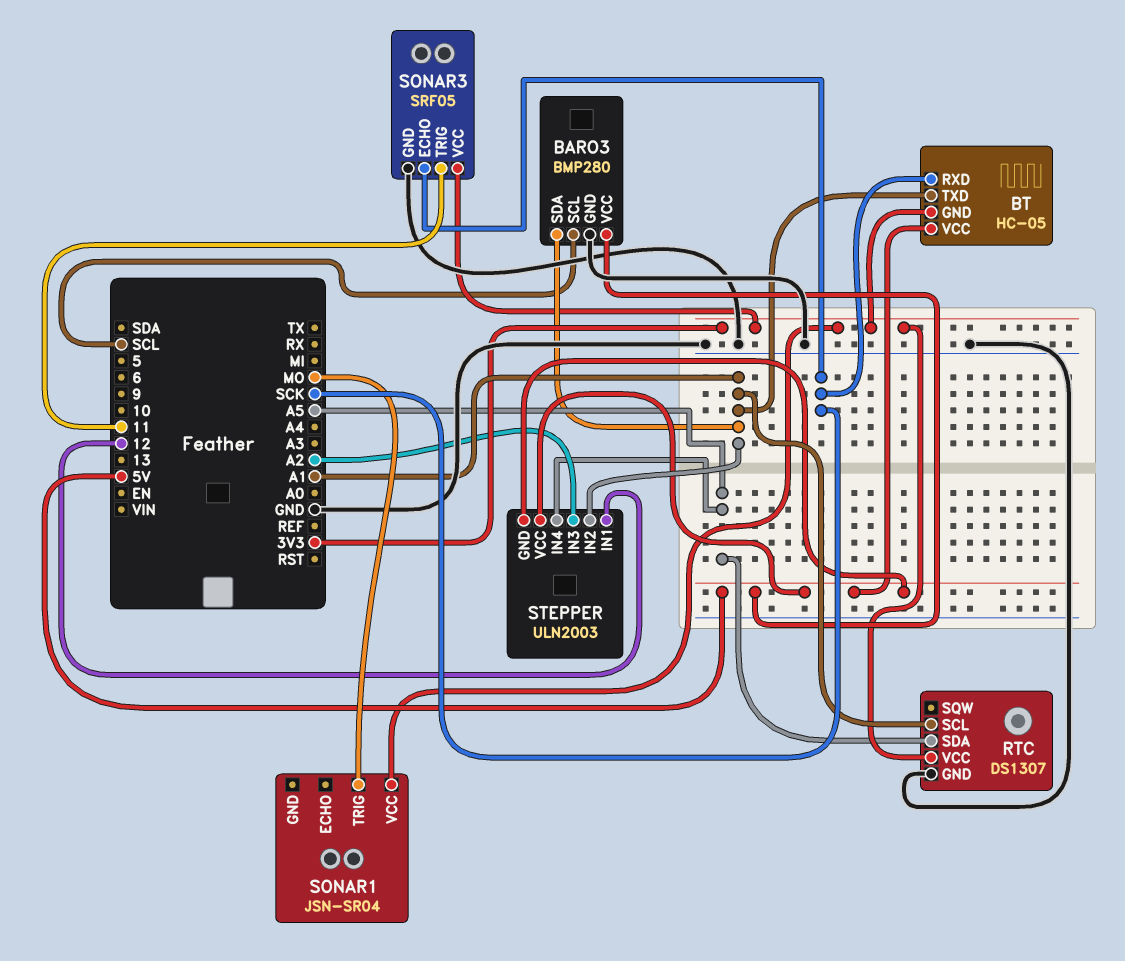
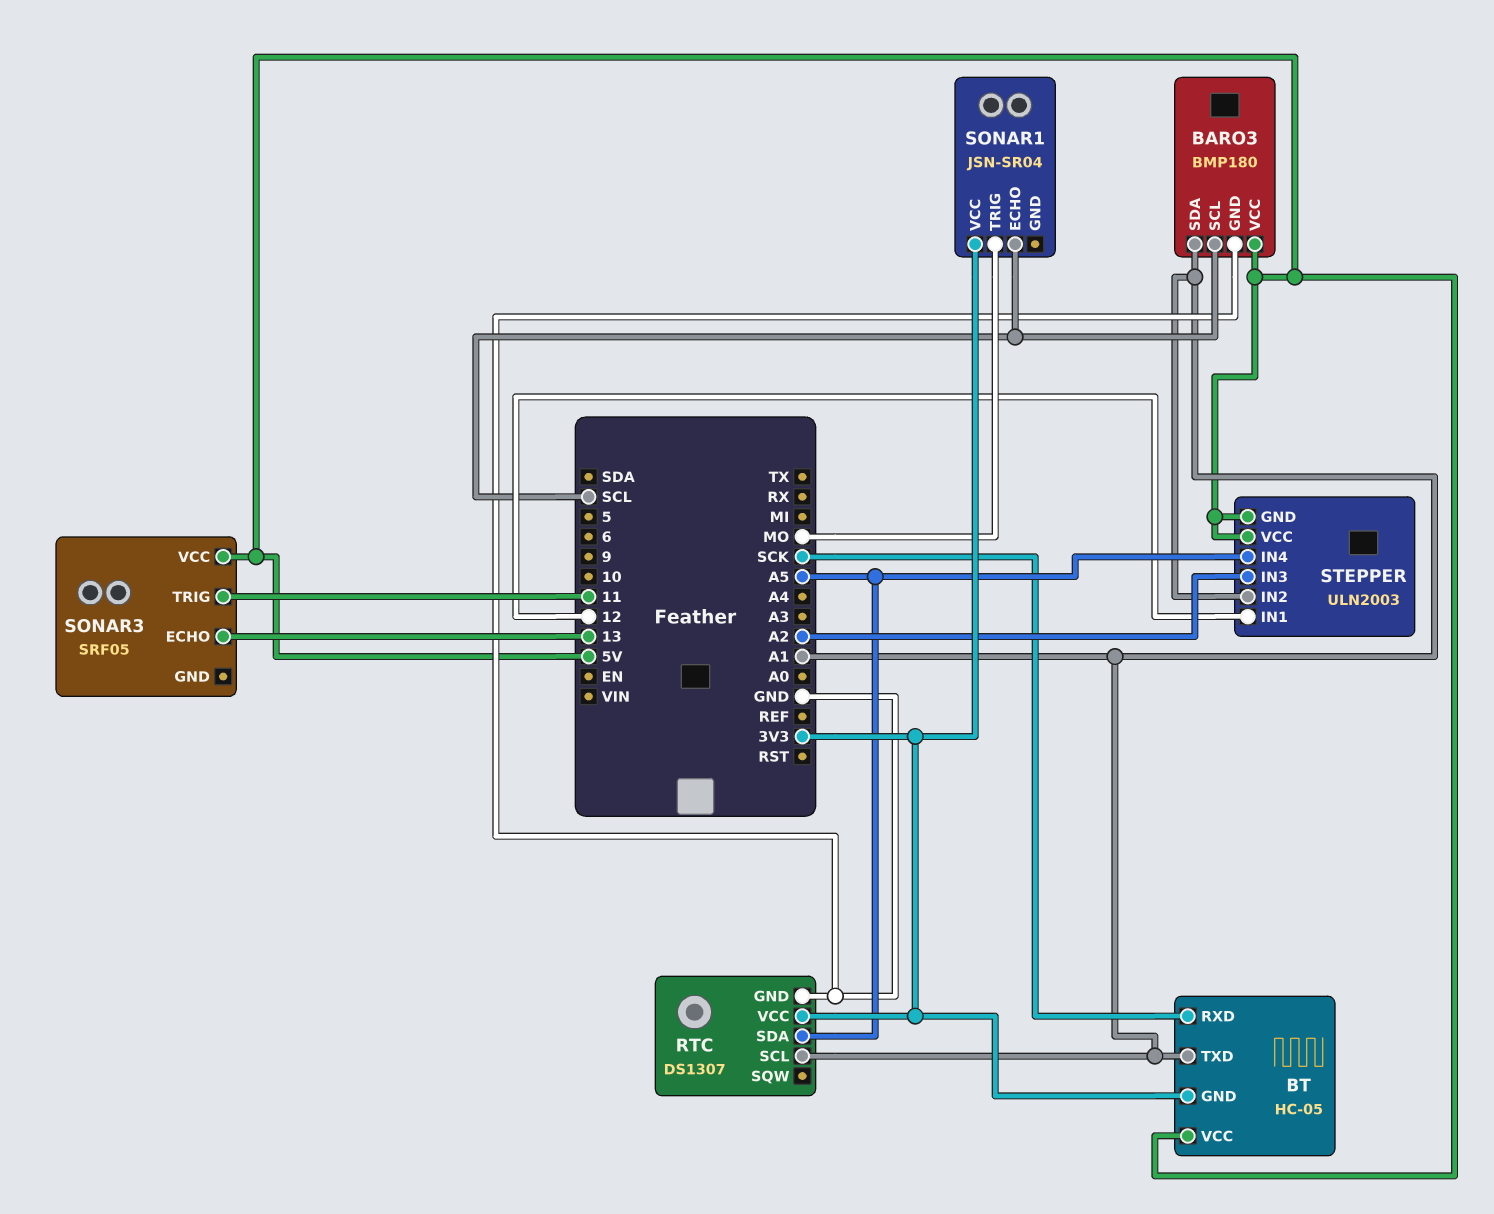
BARO3: BMP280 -> BMP180
SONAR1 pin ECHO: none -> SCL
SONAR3 pin ECHO: SCK -> 13
SONAR3 pin GND: GND -> none
SONAR3 pin VCC: 3V3 -> 5V

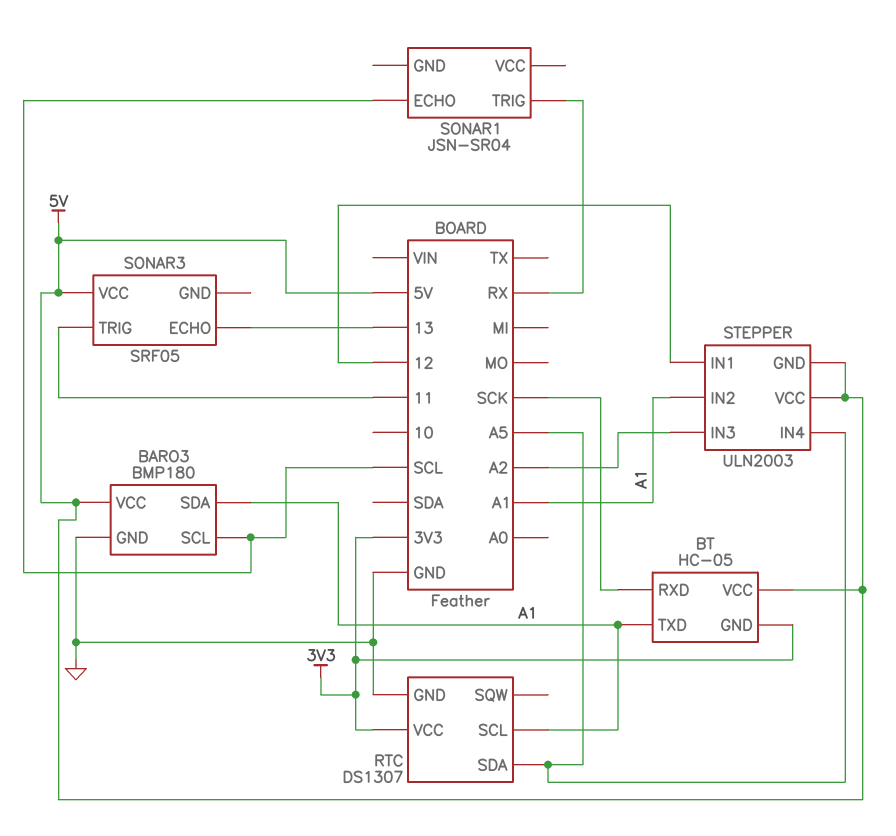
SONAR1 pin TRIG: MO -> RX
SONAR1 pin VCC: 3V3 -> none

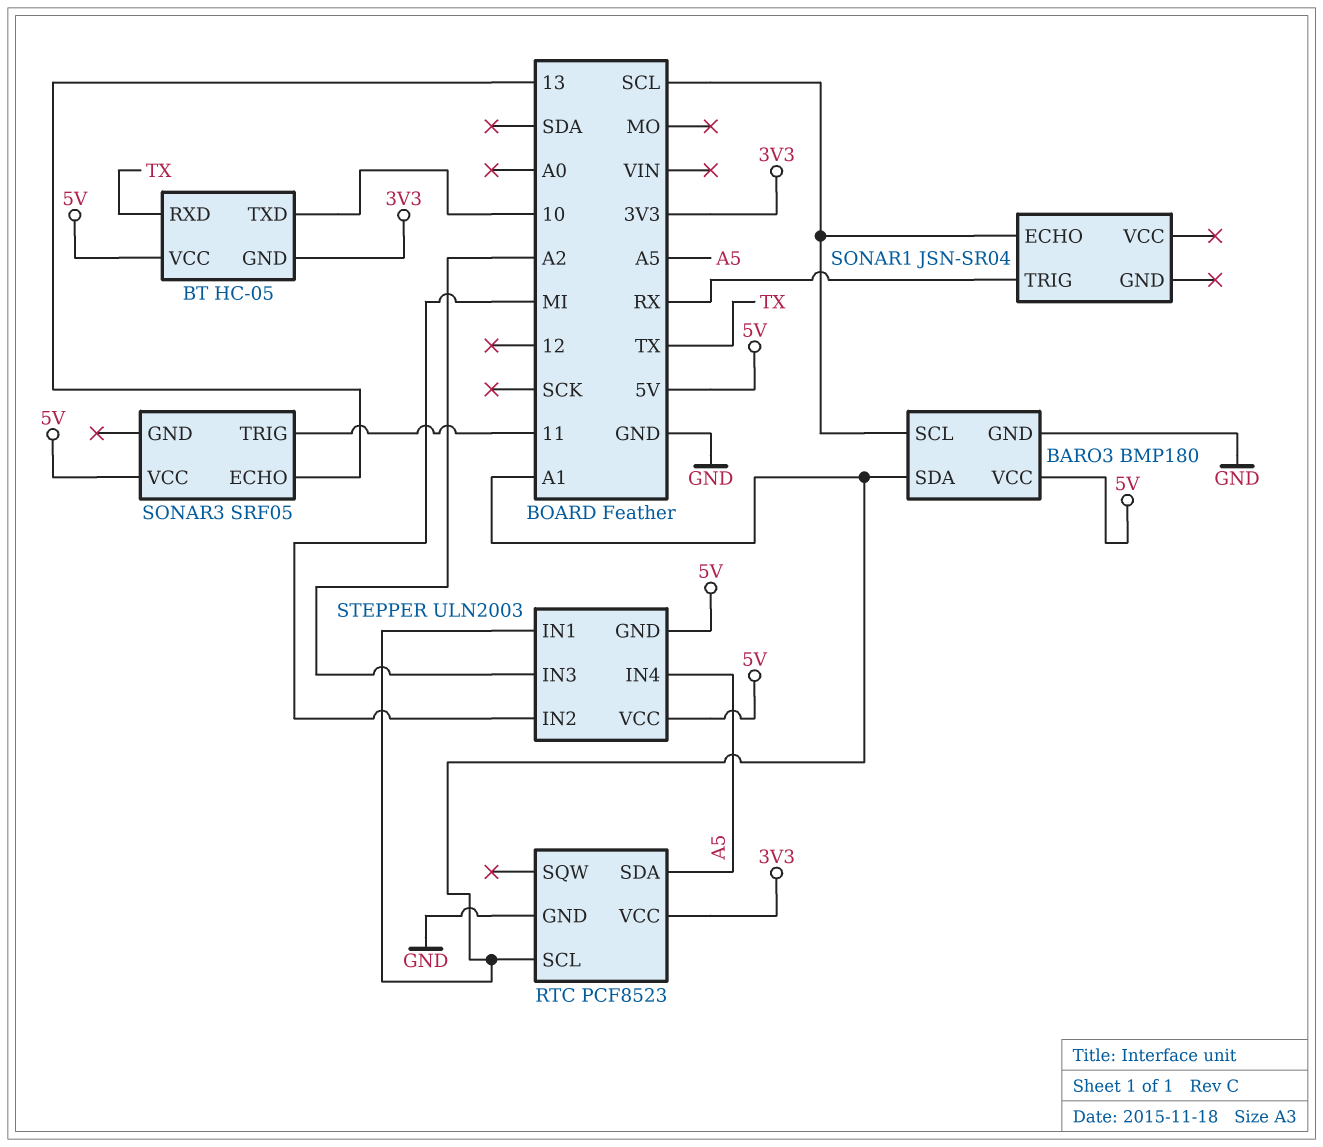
BT pin RXD: SCK -> TX
BT pin TXD: A1 -> 10
RTC: DS1307 -> PCF8523
STEPPER pin IN1: 12 -> A1
STEPPER pin IN2: A1 -> MI

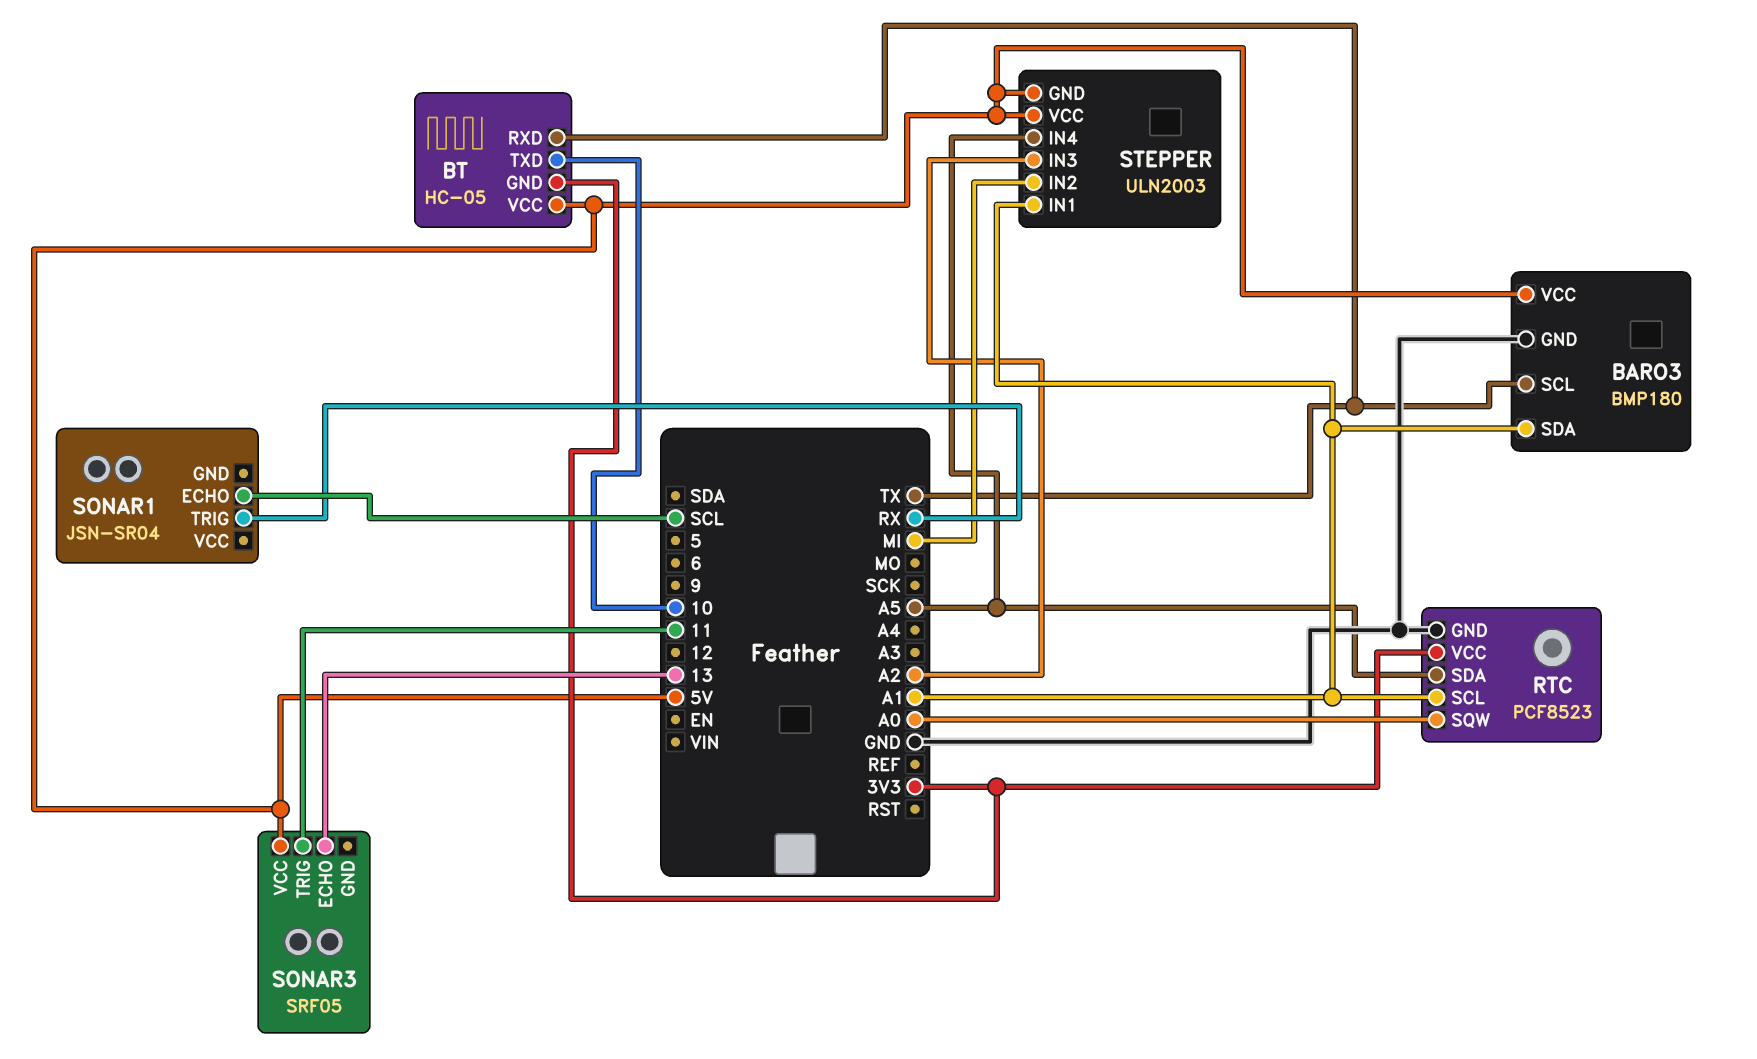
BARO3 pin SCL: SCL -> TX
RTC pin SQW: none -> A0

